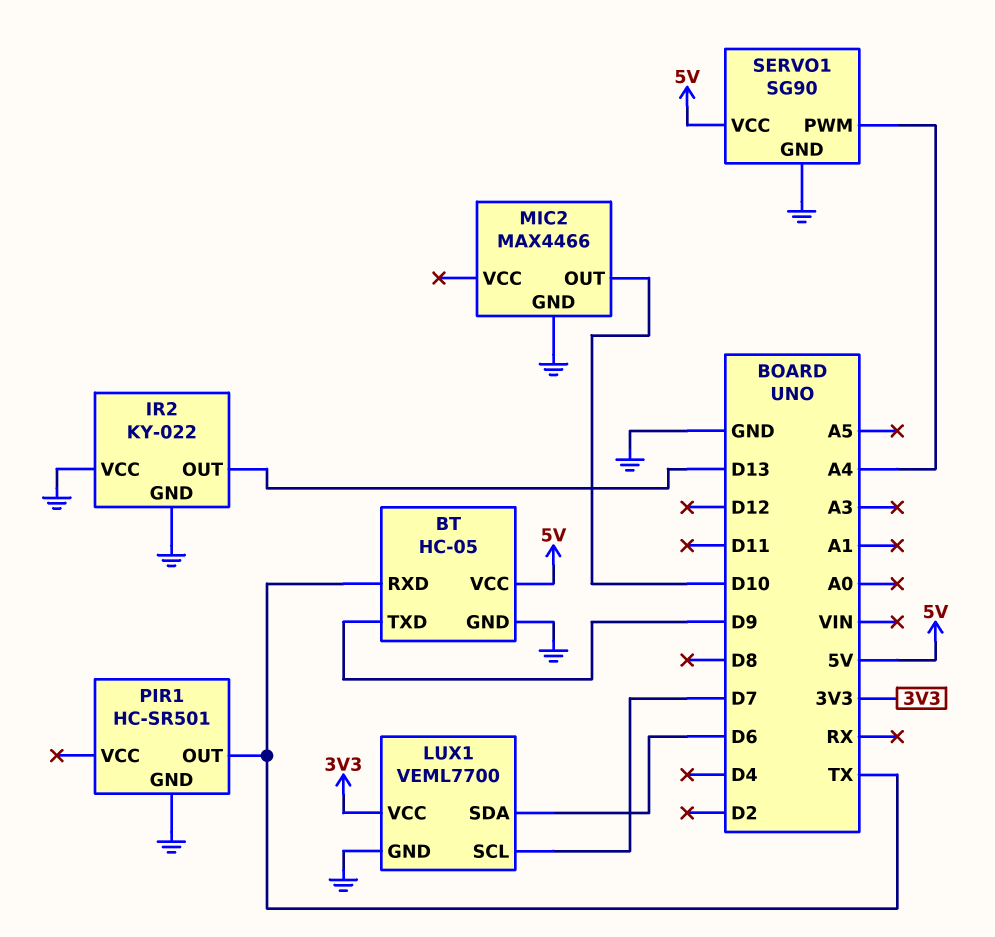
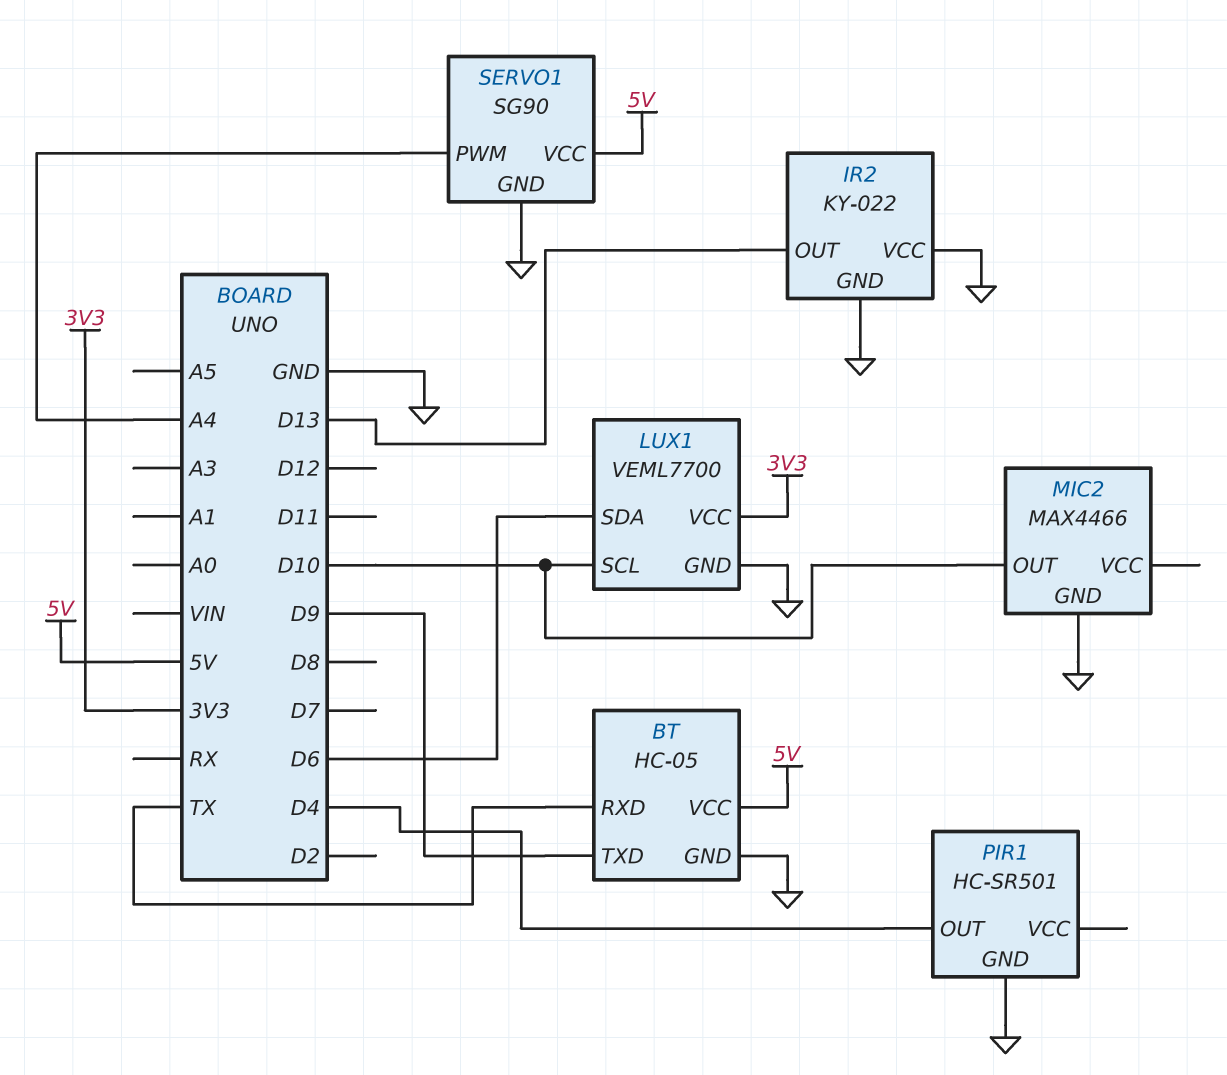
LUX1 pin SCL: D7 -> D10
PIR1 pin OUT: TX -> D4

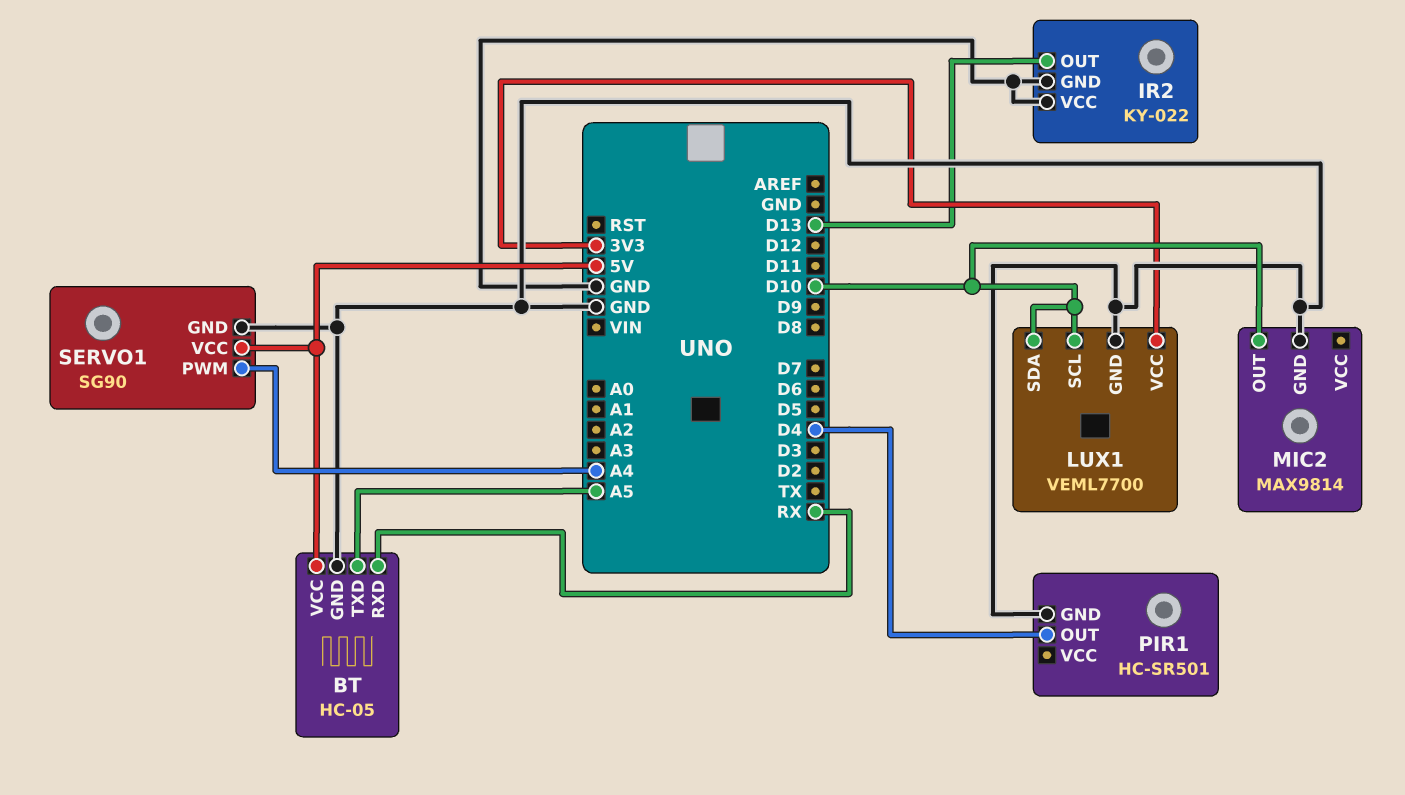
BT pin RXD: TX -> RX
BT pin TXD: D9 -> A5
LUX1 pin SDA: D6 -> D10
MIC2: MAX4466 -> MAX9814

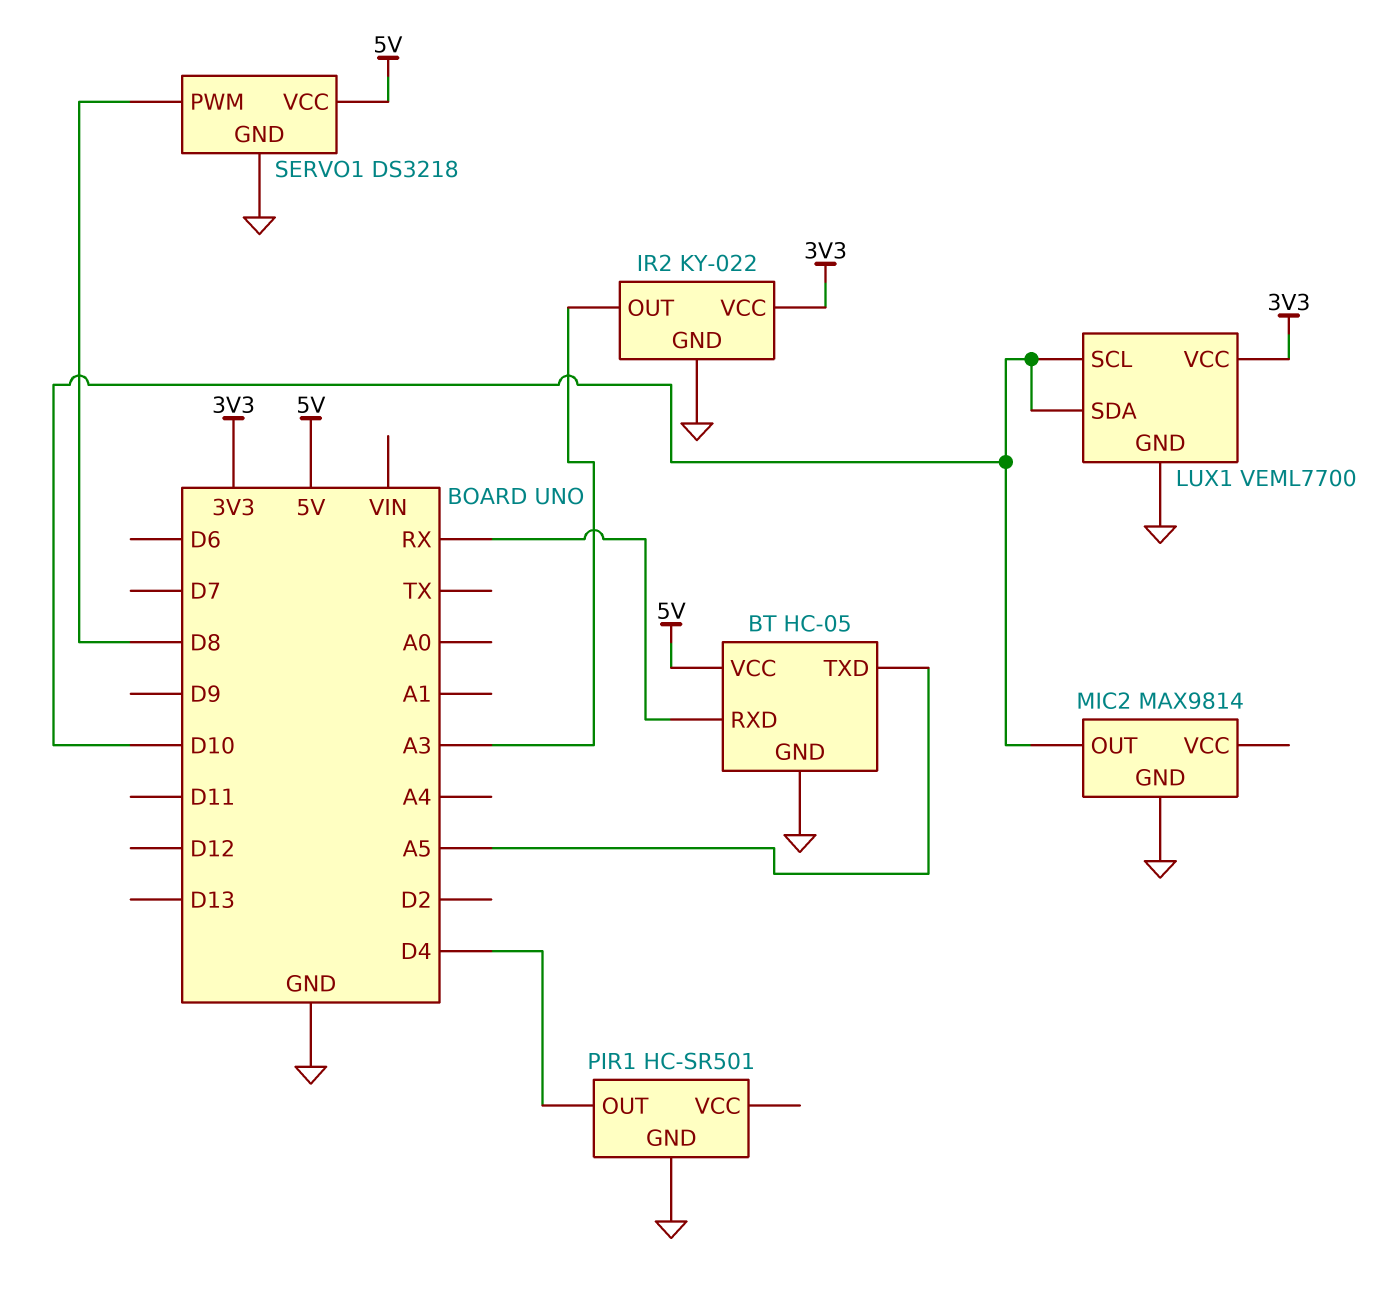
IR2 pin OUT: D13 -> A3
IR2 pin VCC: GND -> 3V3
SERVO1: SG90 -> DS3218
SERVO1 pin PWM: A4 -> D8

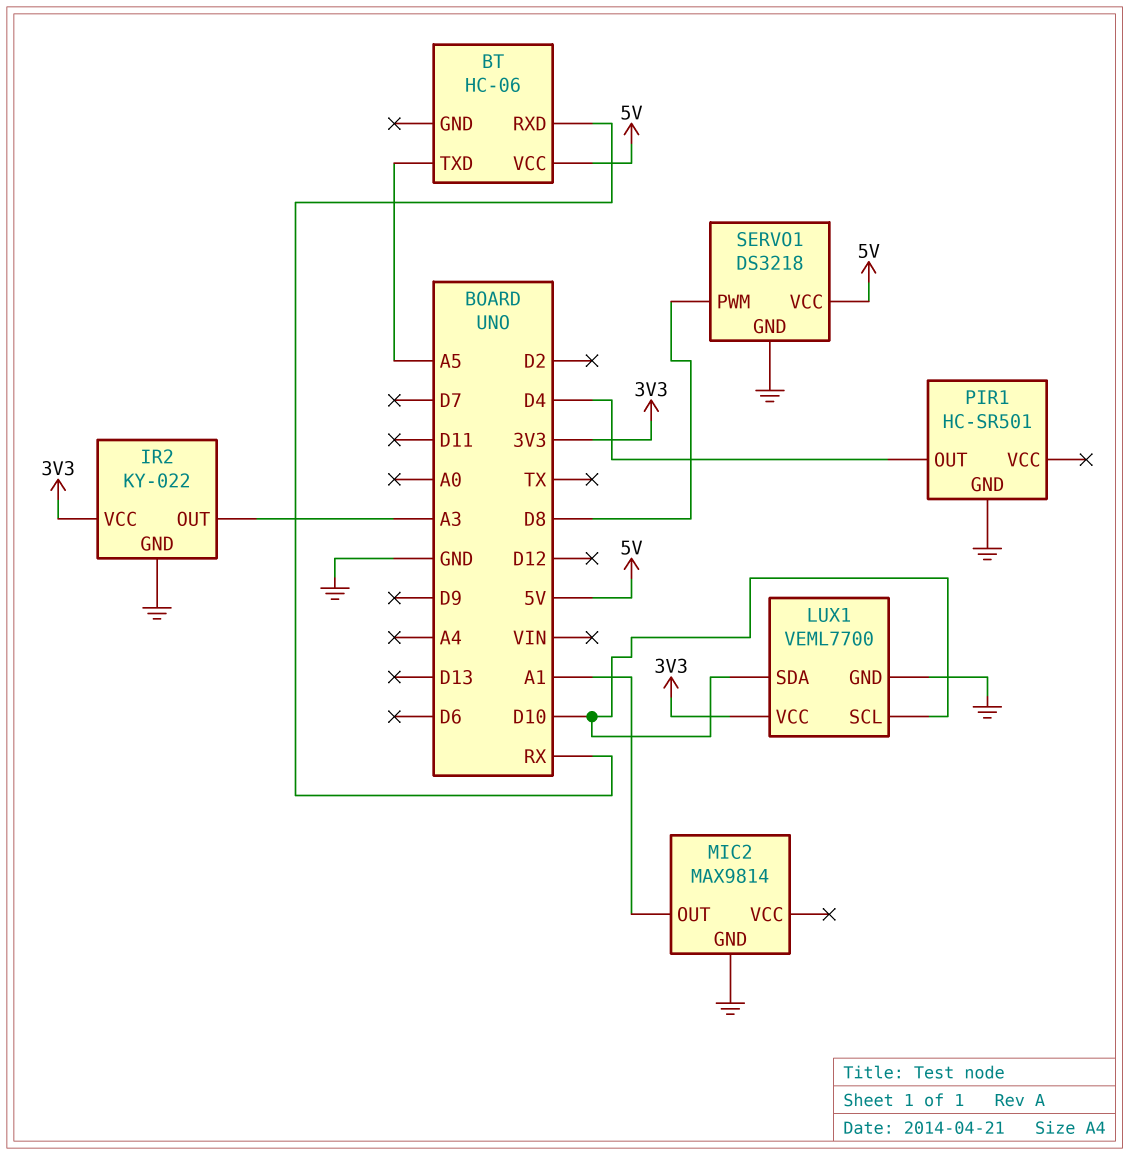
BT: HC-05 -> HC-06
BT pin GND: GND -> none
MIC2 pin OUT: D10 -> A1

